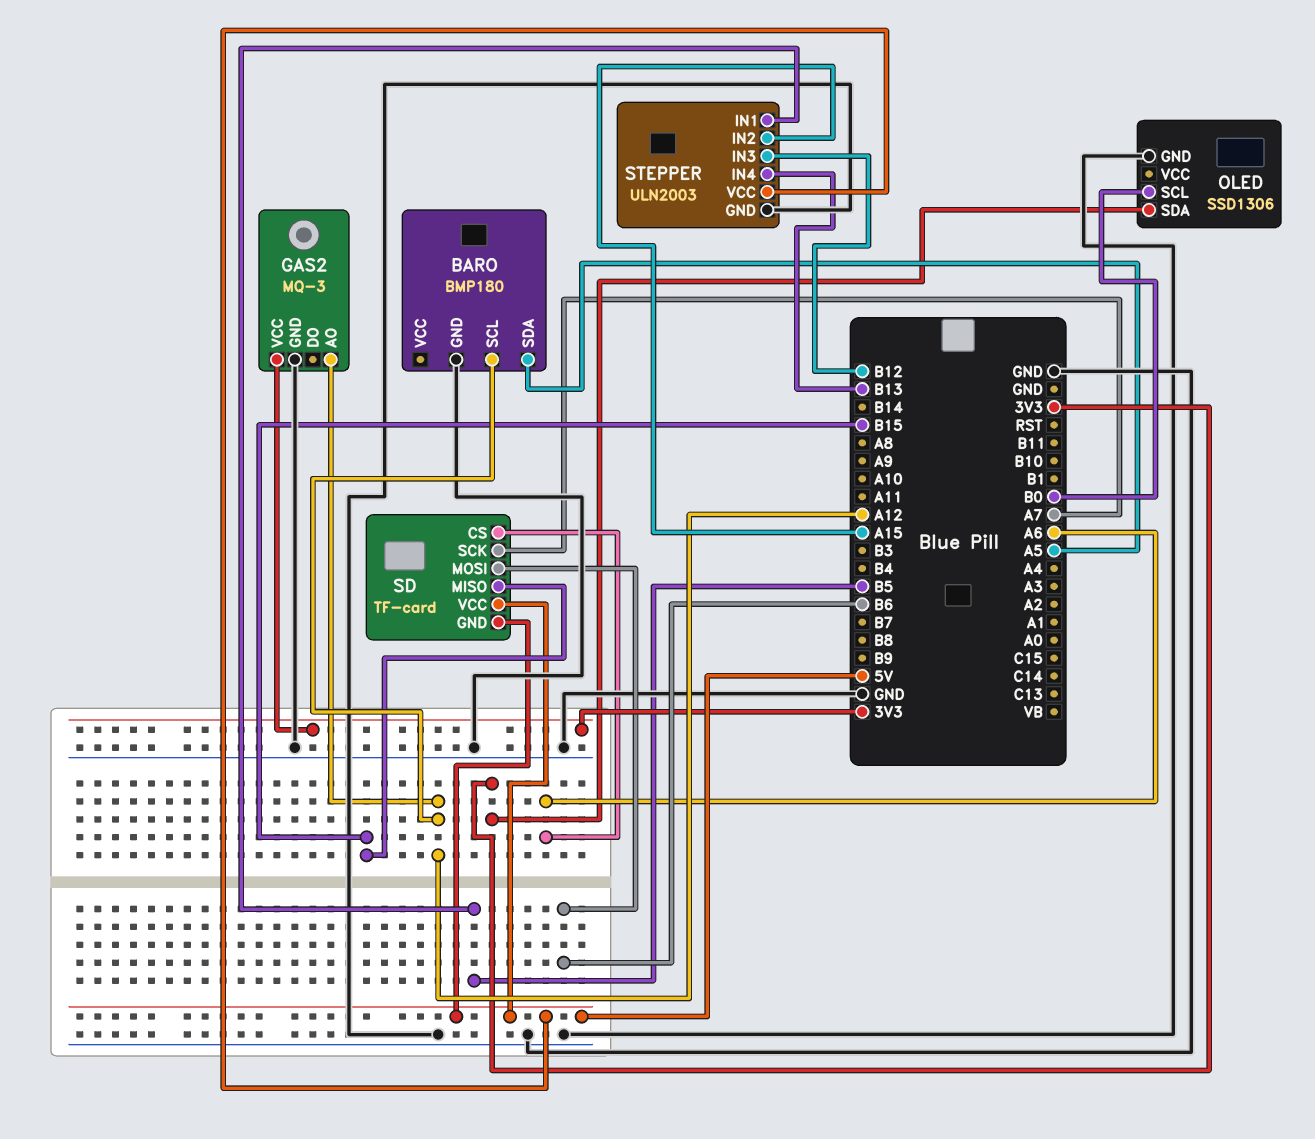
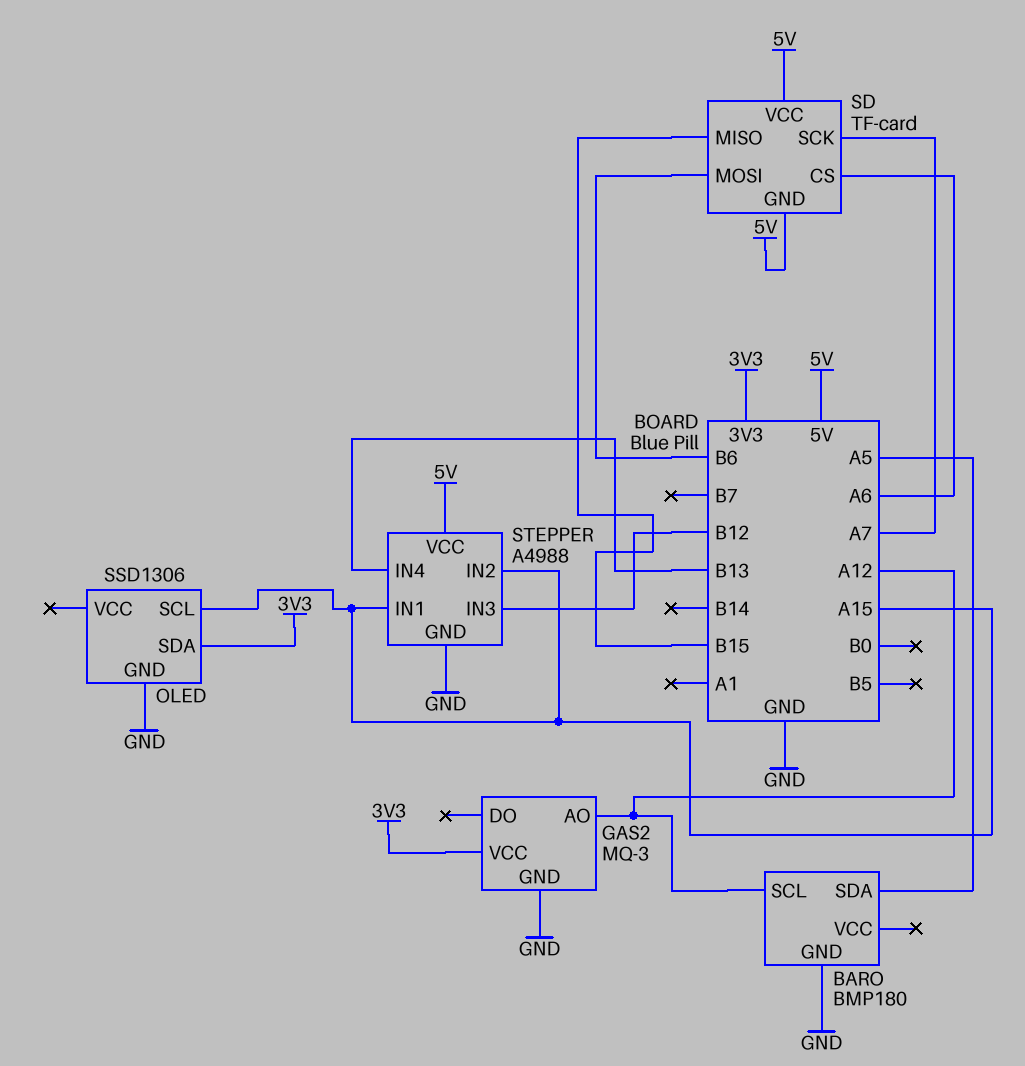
OLED pin SCL: B0 -> A15
STEPPER: ULN2003 -> A4988
STEPPER pin IN1: B5 -> A15

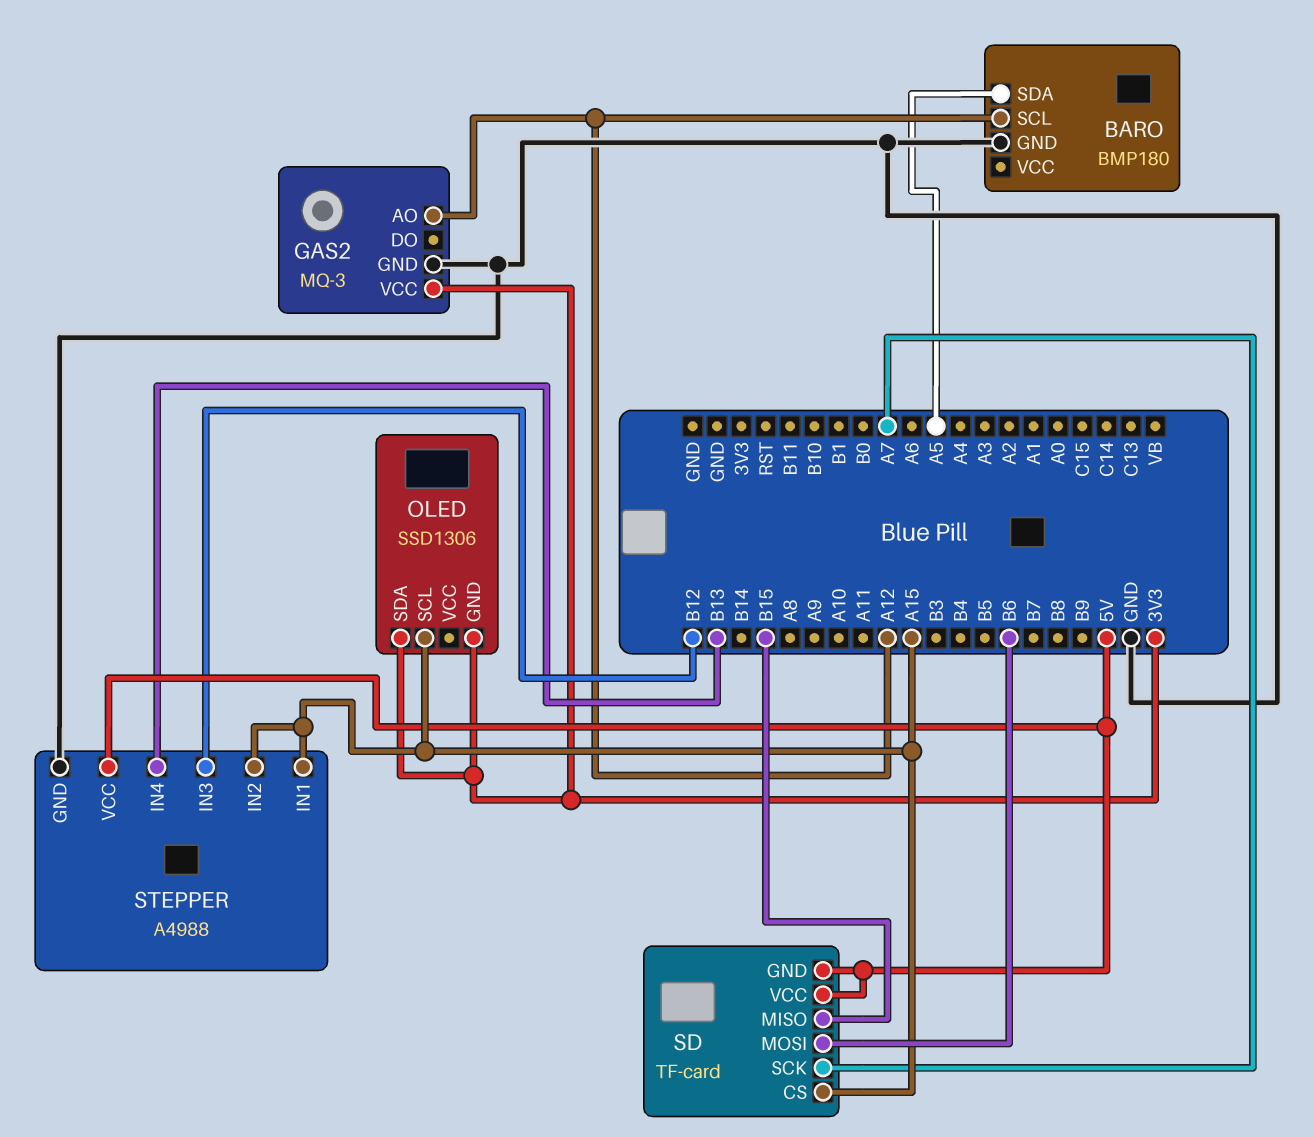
OLED pin GND: GND -> 3V3
SD pin CS: A6 -> A15

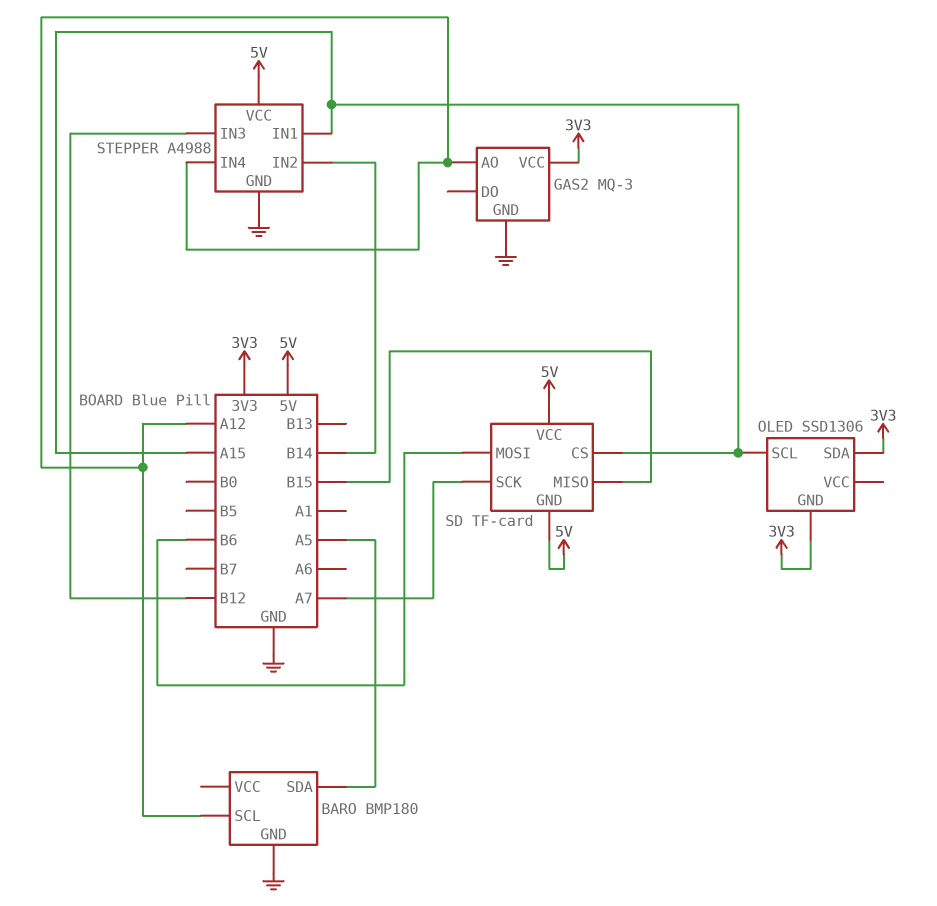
STEPPER pin IN2: A15 -> B14
STEPPER pin IN4: B13 -> A12

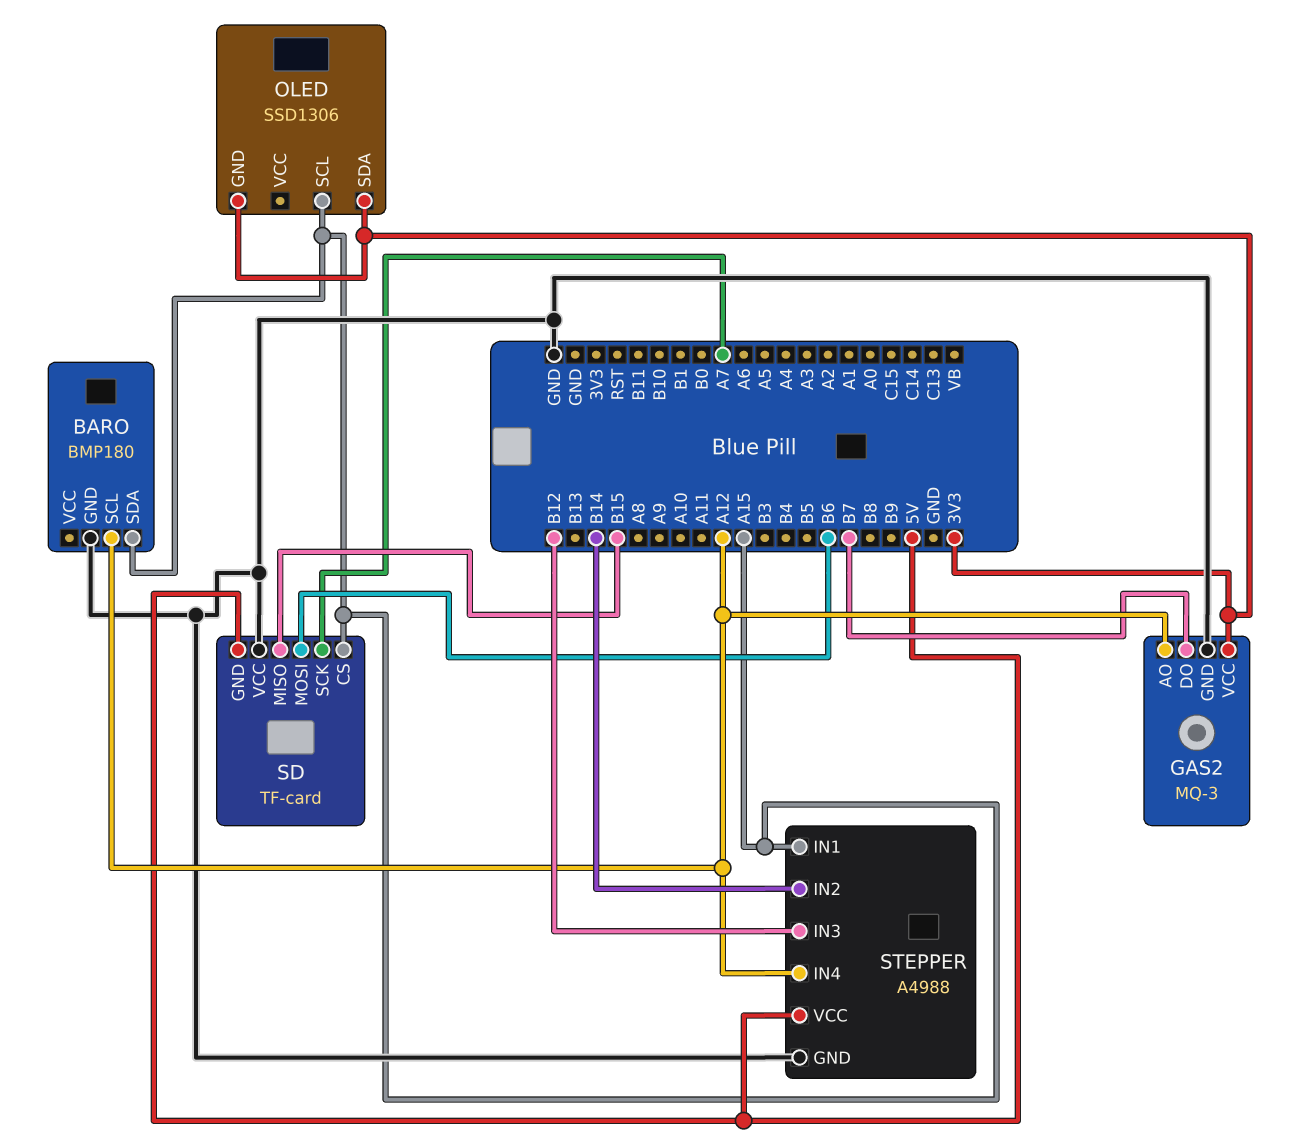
BARO pin SDA: A5 -> A15
GAS2 pin DO: none -> B7
SD pin VCC: 5V -> GND

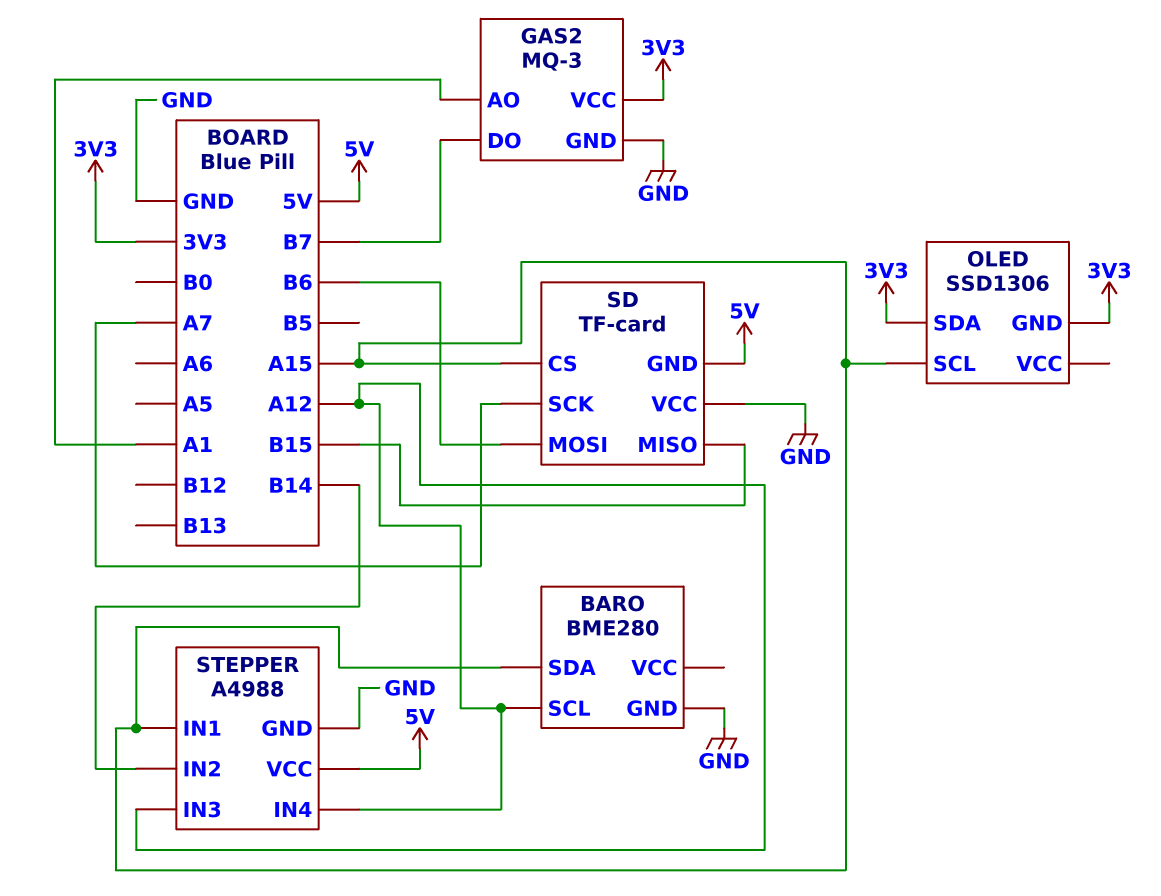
BARO: BMP180 -> BME280
GAS2 pin AO: A12 -> A1
STEPPER pin IN3: B12 -> A12

